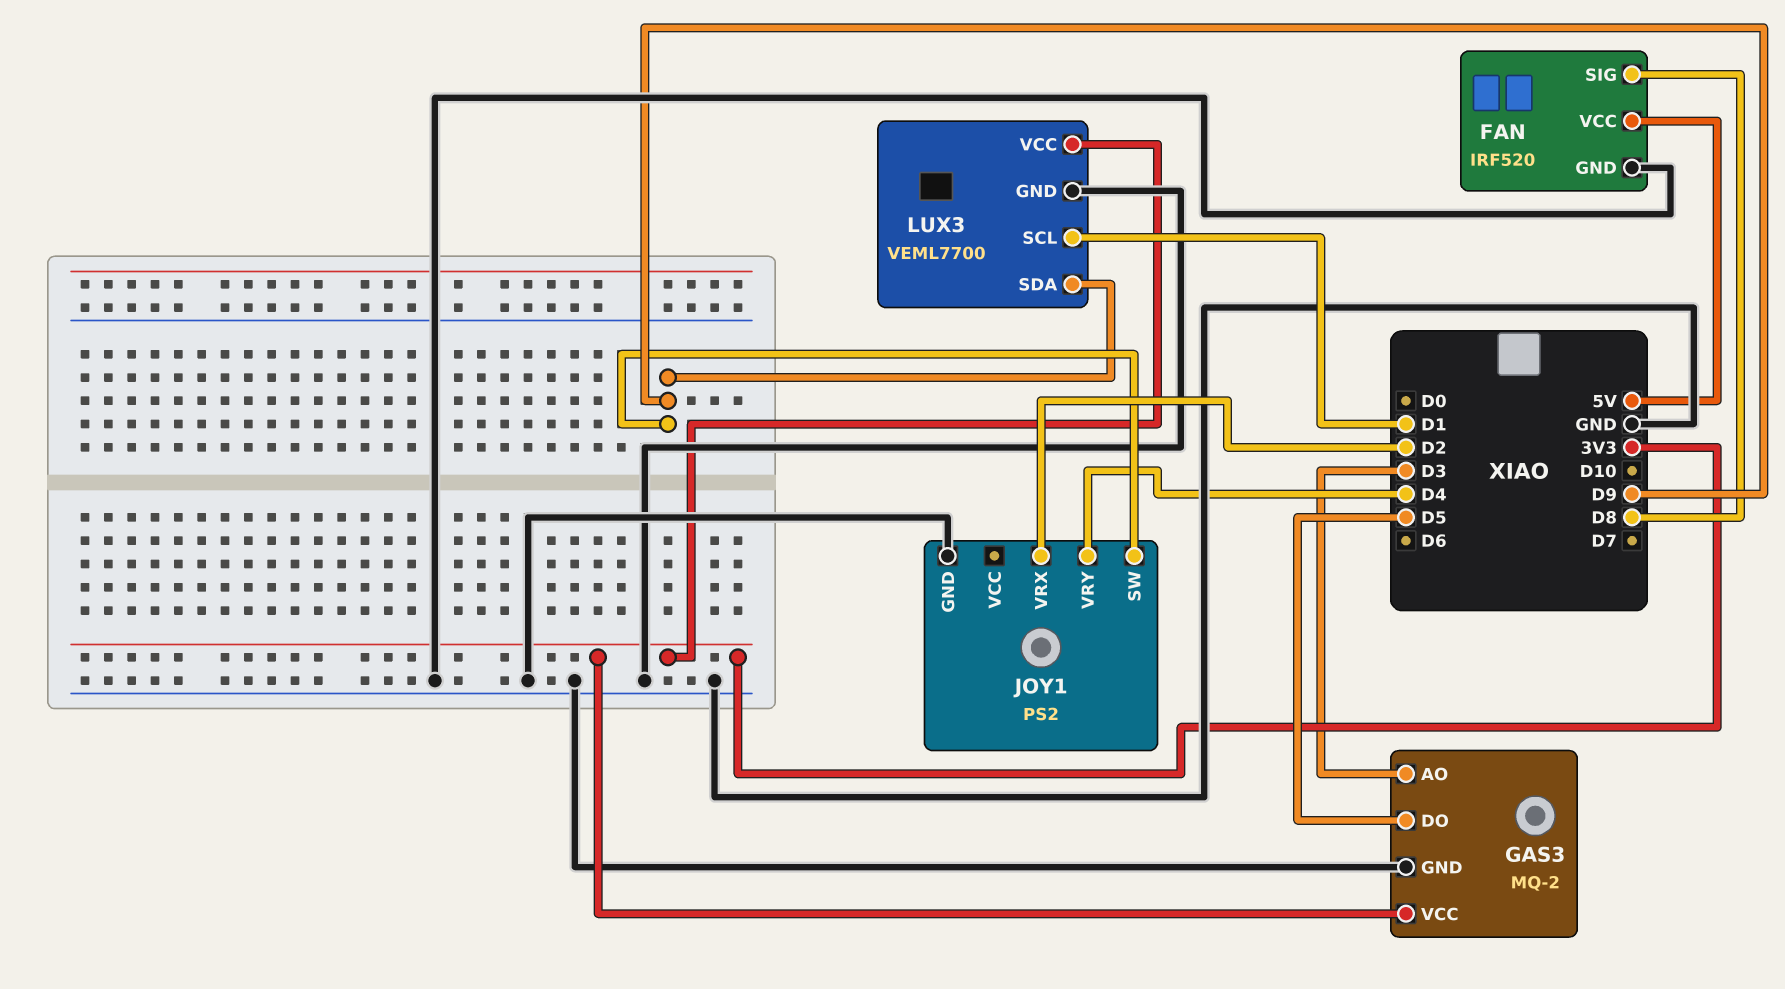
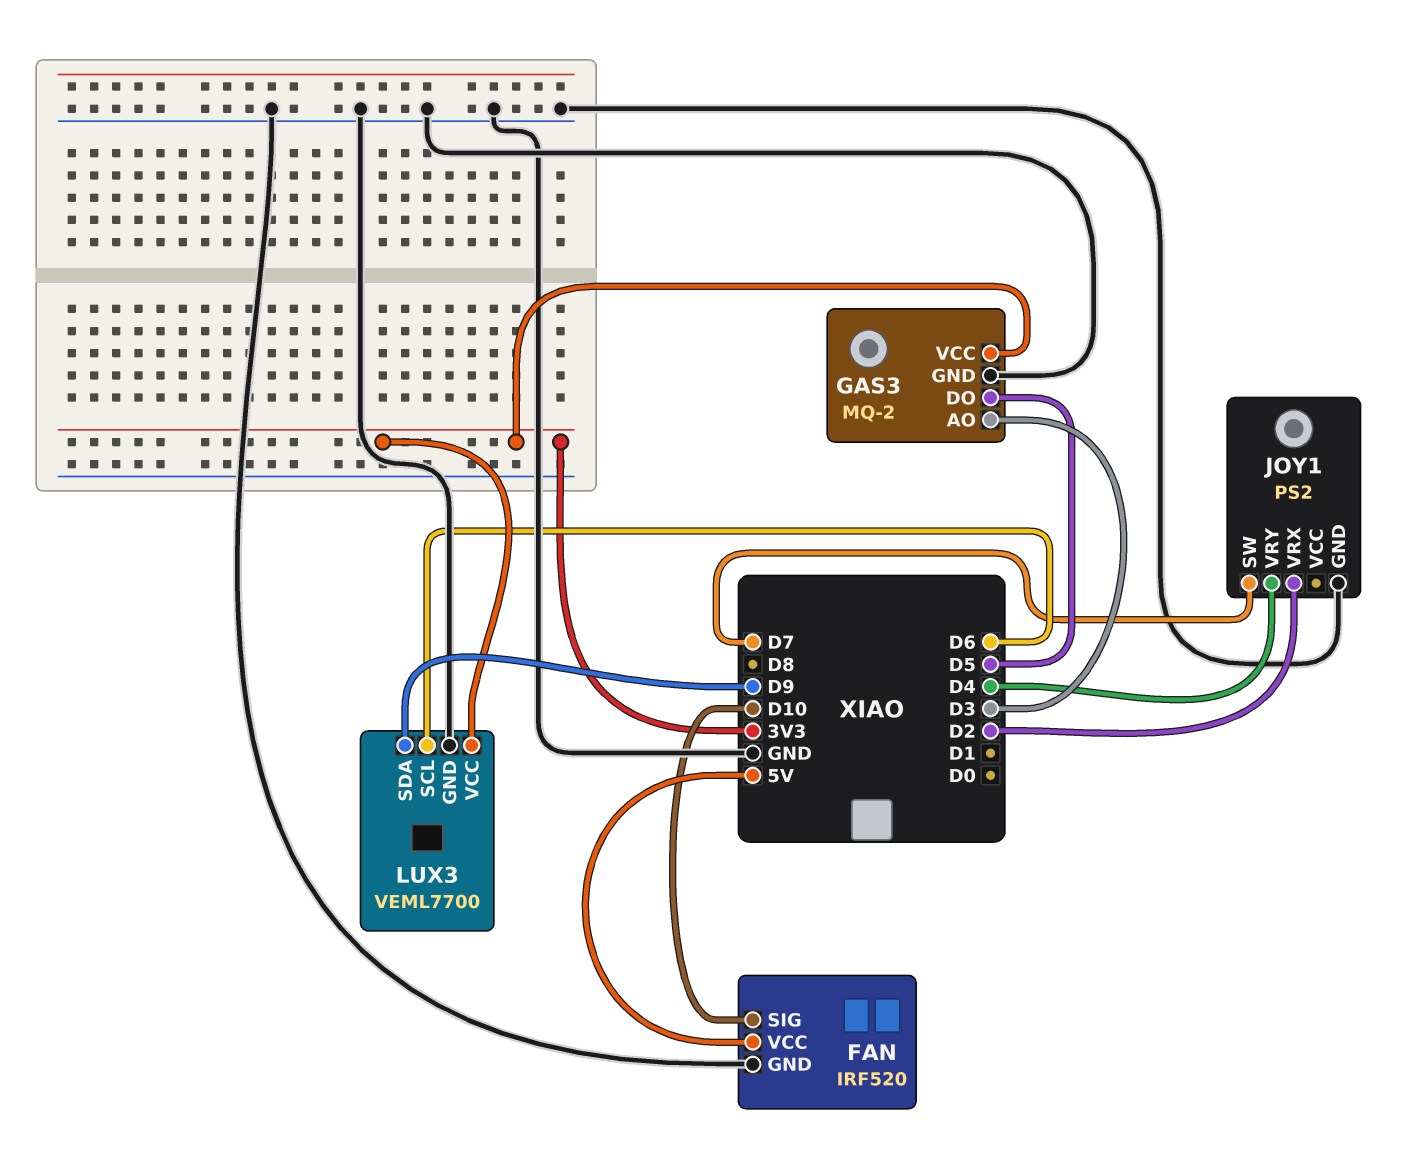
FAN pin SIG: D8 -> D10
JOY1 pin SW: D9 -> D7
LUX3 pin SCL: D1 -> D6

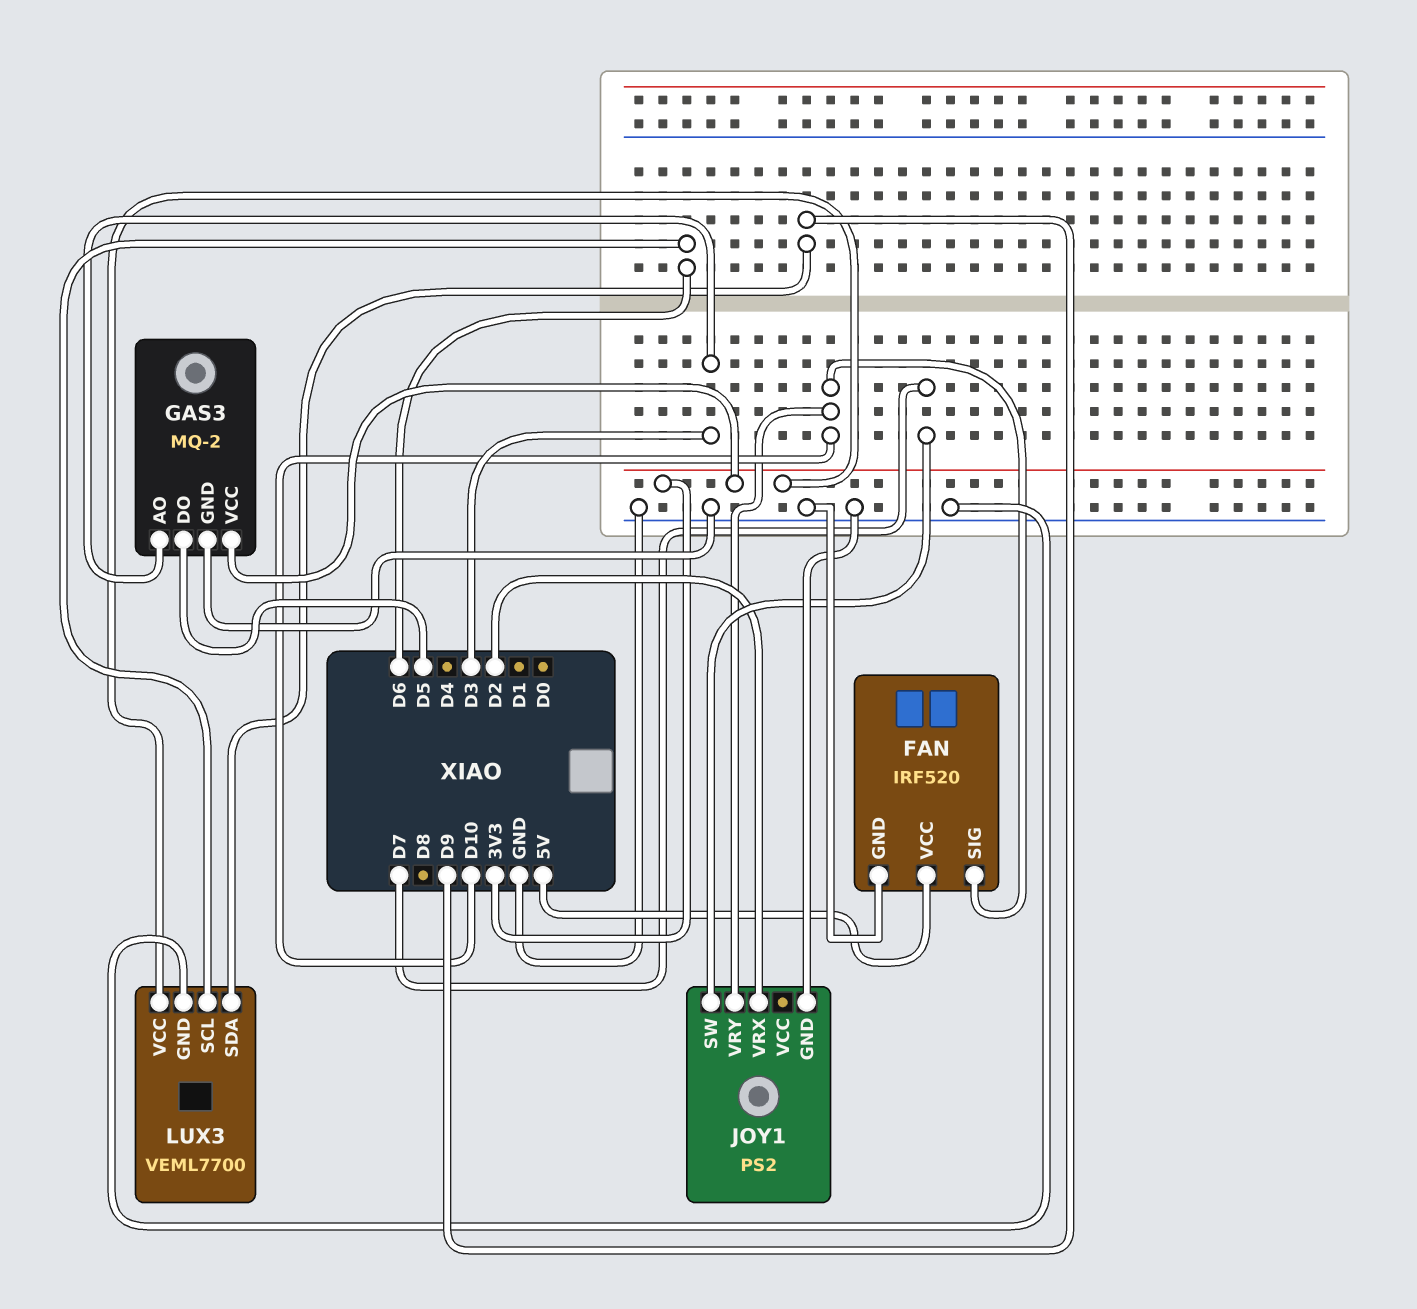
JOY1 pin VRY: D4 -> D10

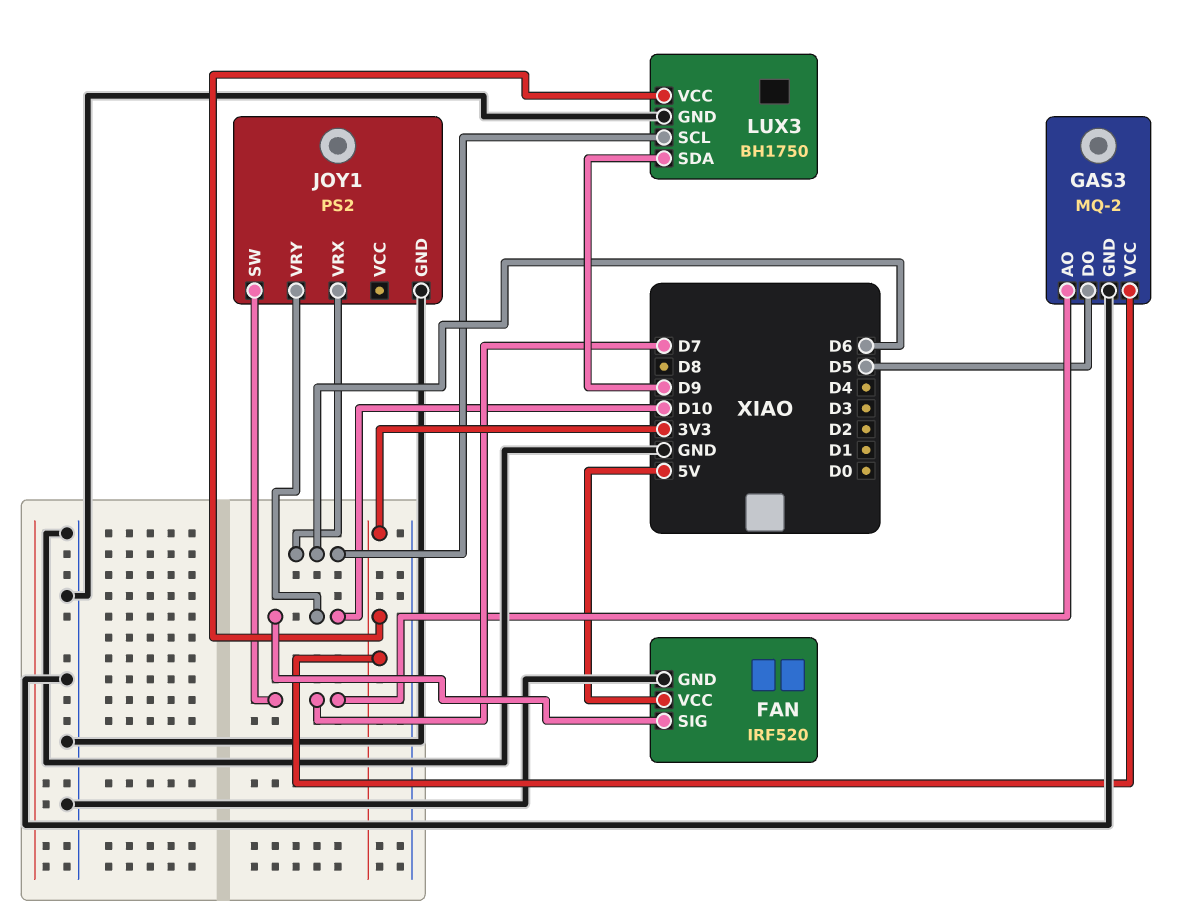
GAS3 pin AO: D3 -> D7
JOY1 pin VRX: D2 -> D6
LUX3: VEML7700 -> BH1750

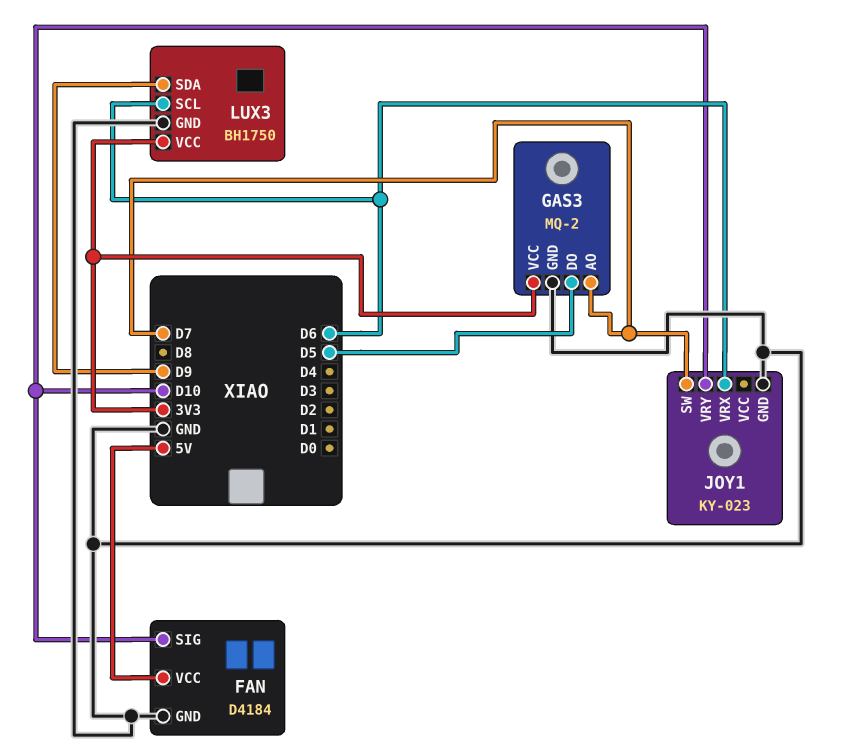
FAN: IRF520 -> D4184
JOY1: PS2 -> KY-023

